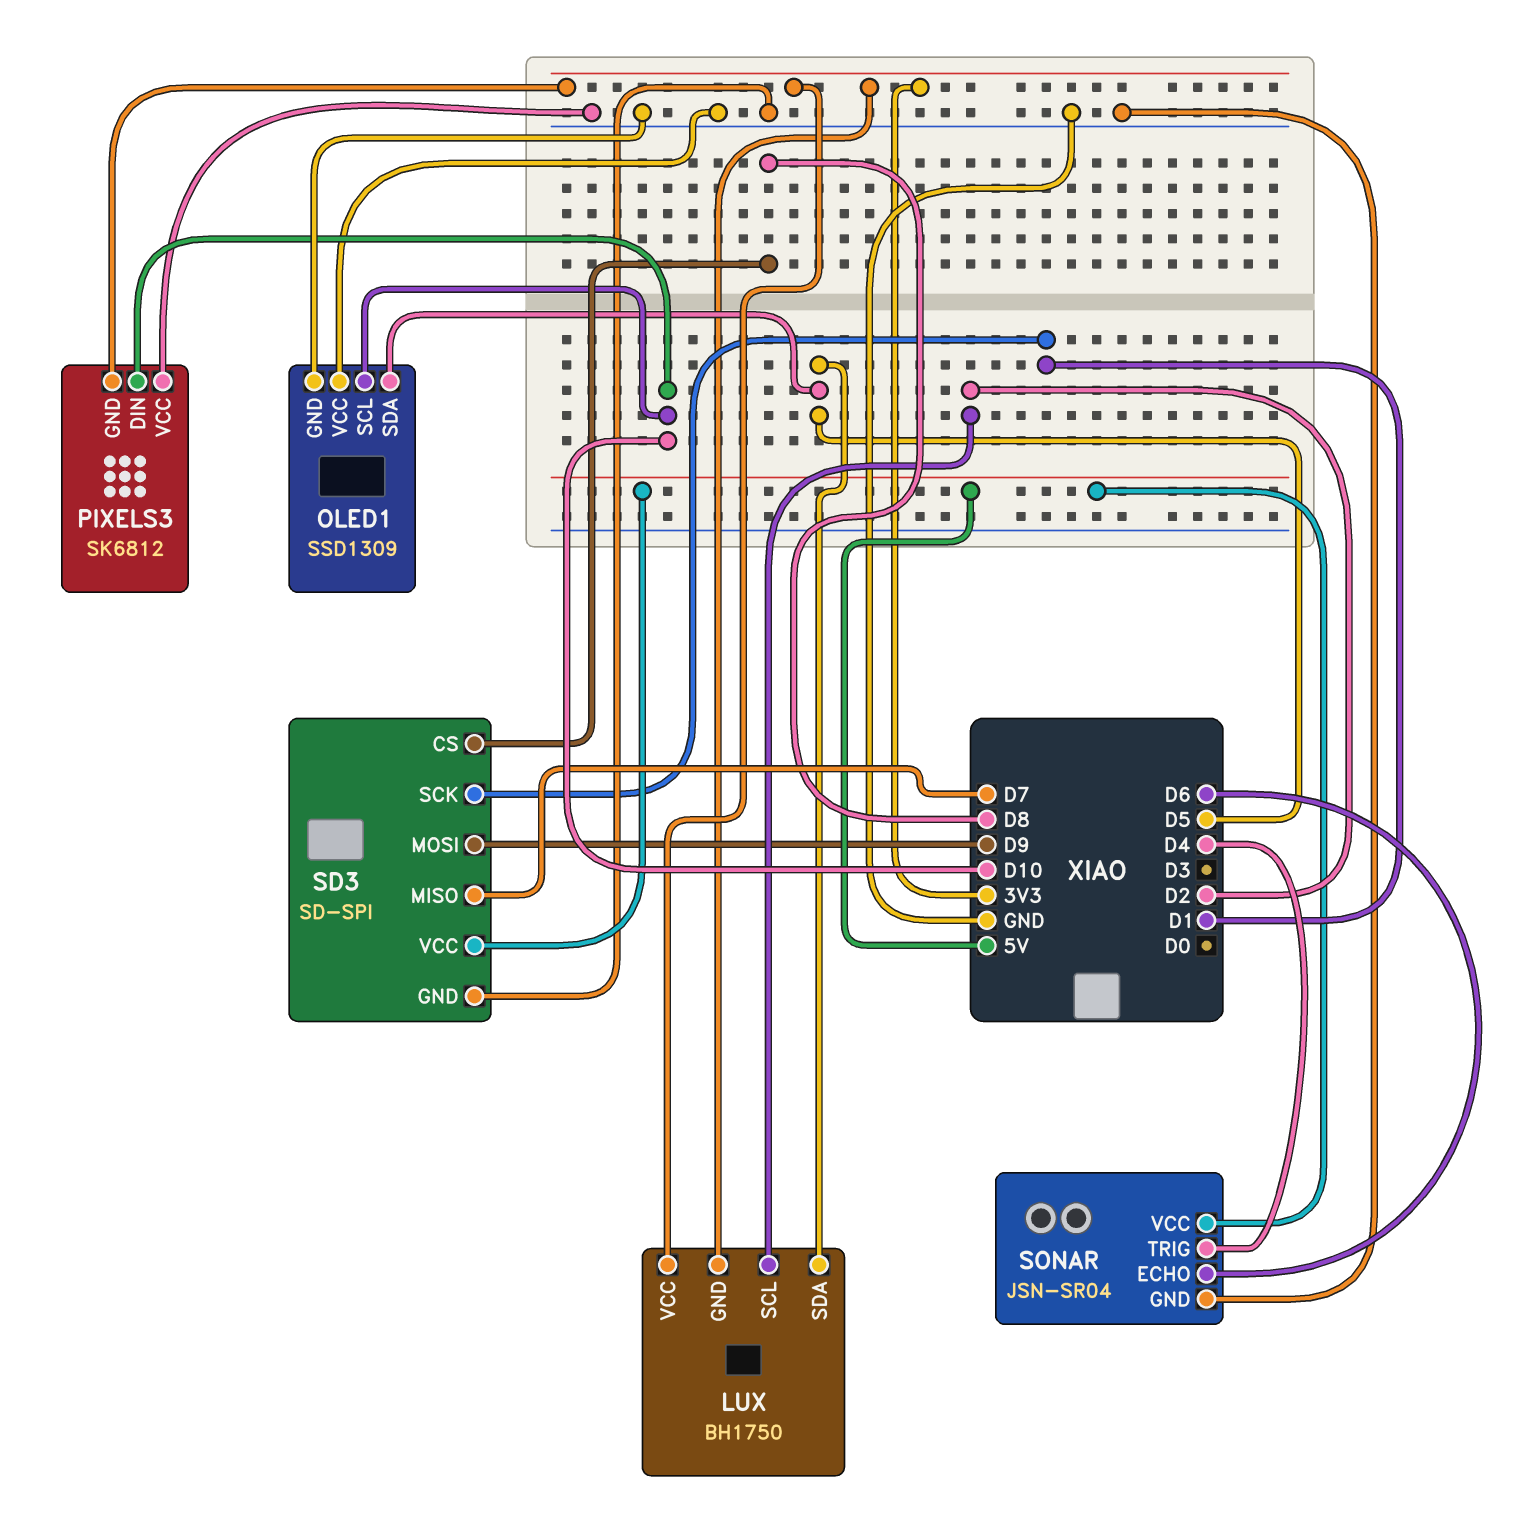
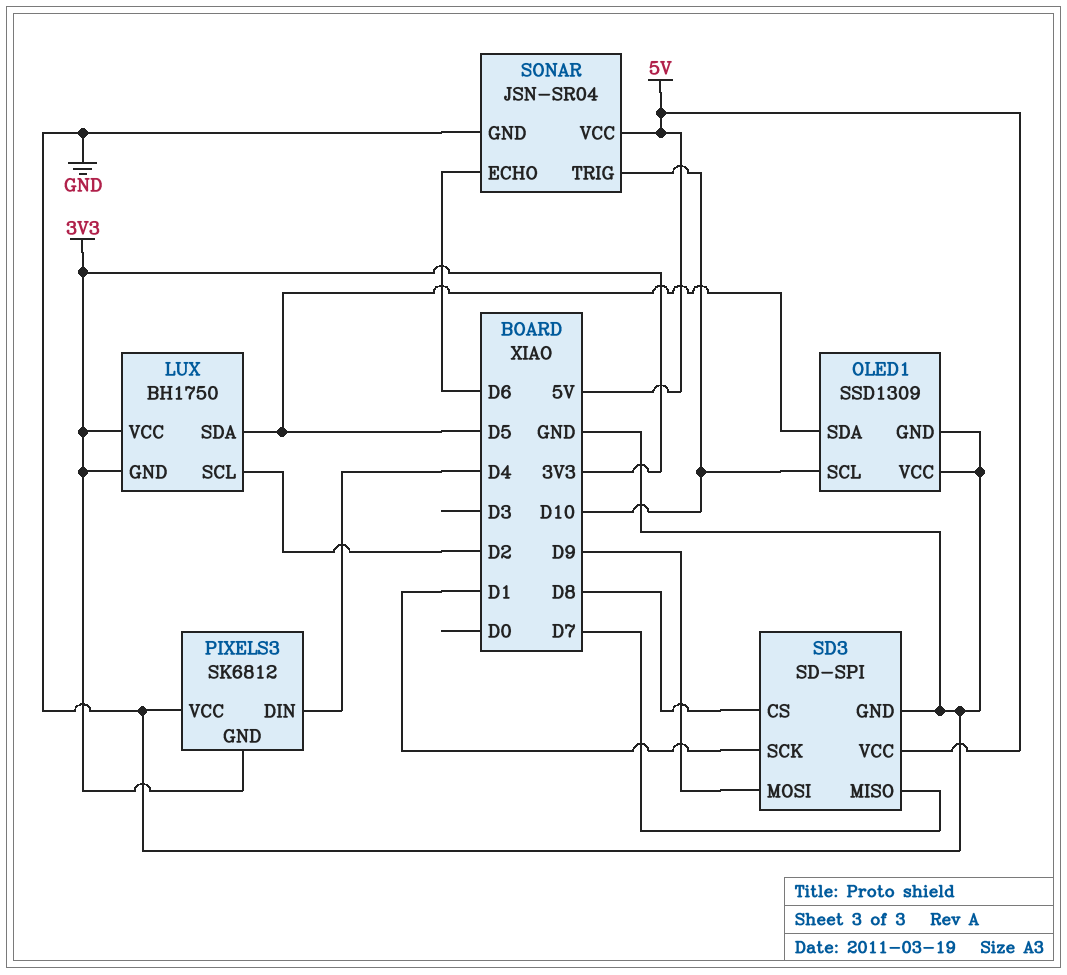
PIXELS3 pin DIN: D10 -> D4
SONAR pin TRIG: D4 -> D10

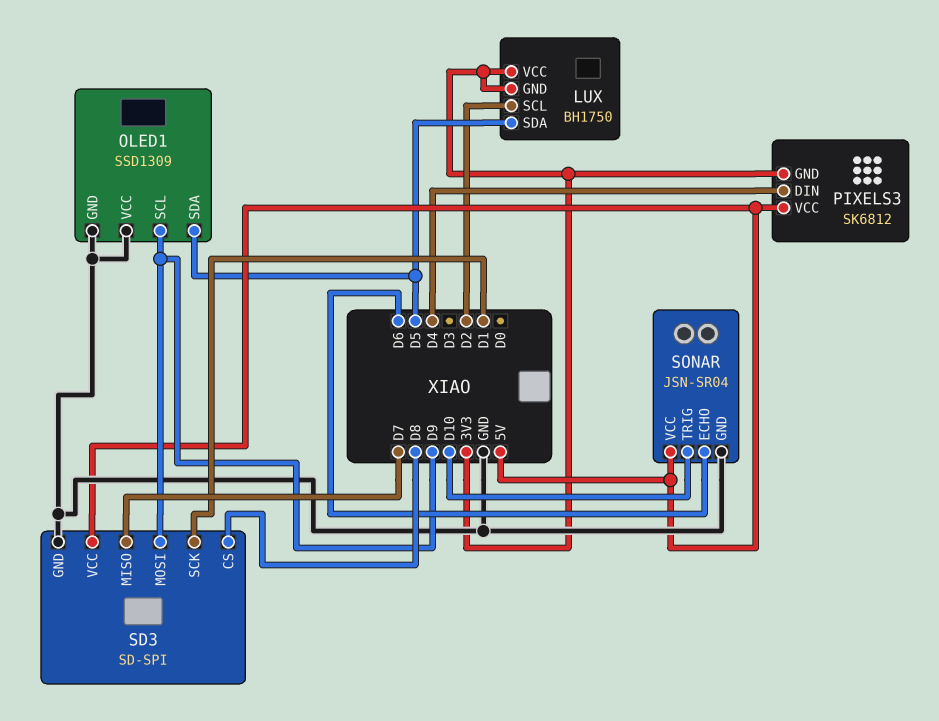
OLED1 pin SCL: D10 -> D9
PIXELS3 pin VCC: GND -> 5V

